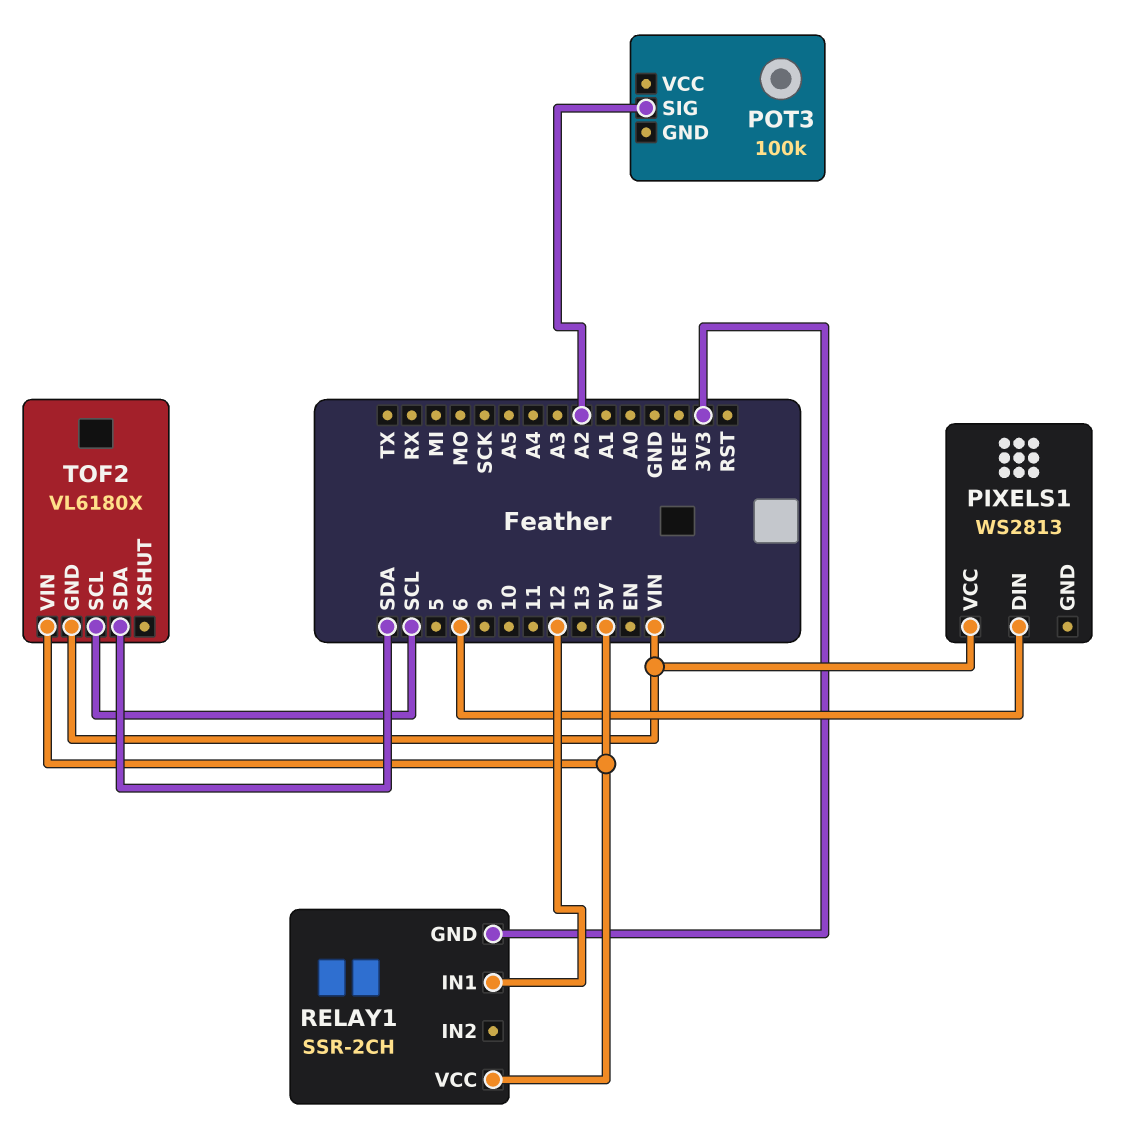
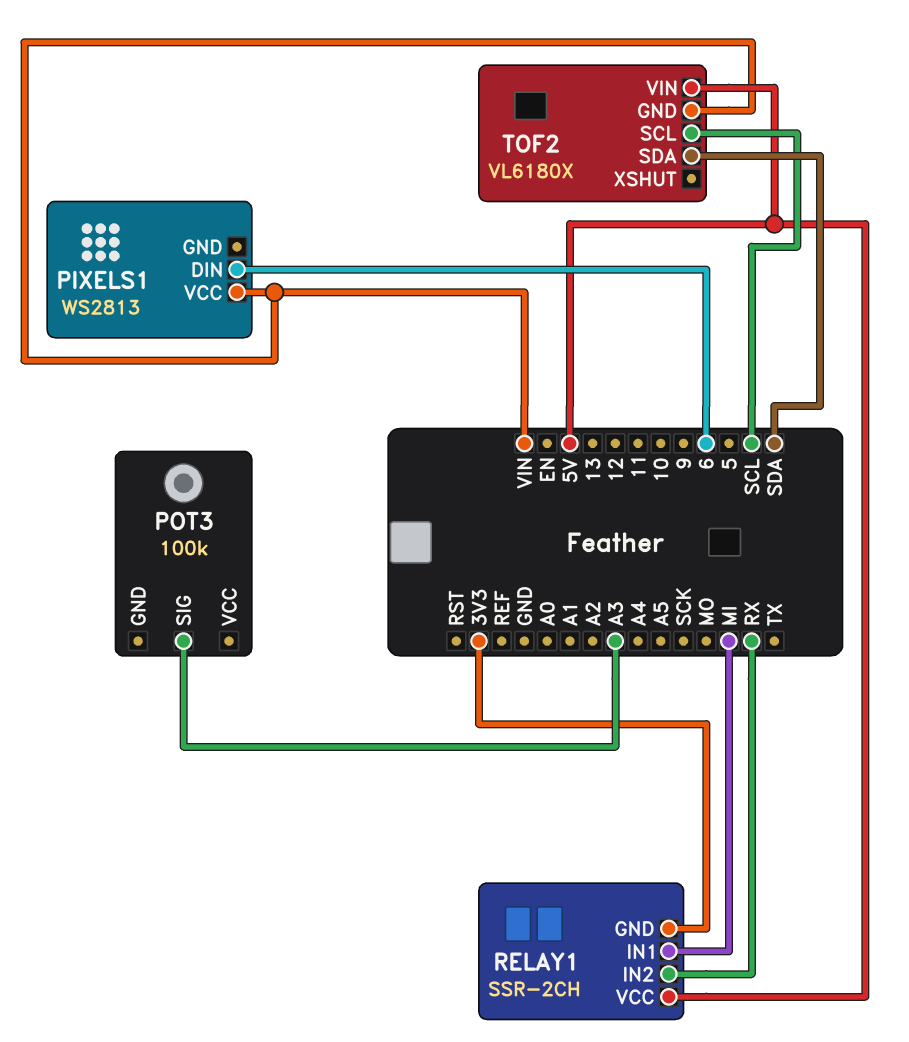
POT3 pin SIG: A2 -> A3
RELAY1 pin IN1: 12 -> MI
RELAY1 pin IN2: none -> RX

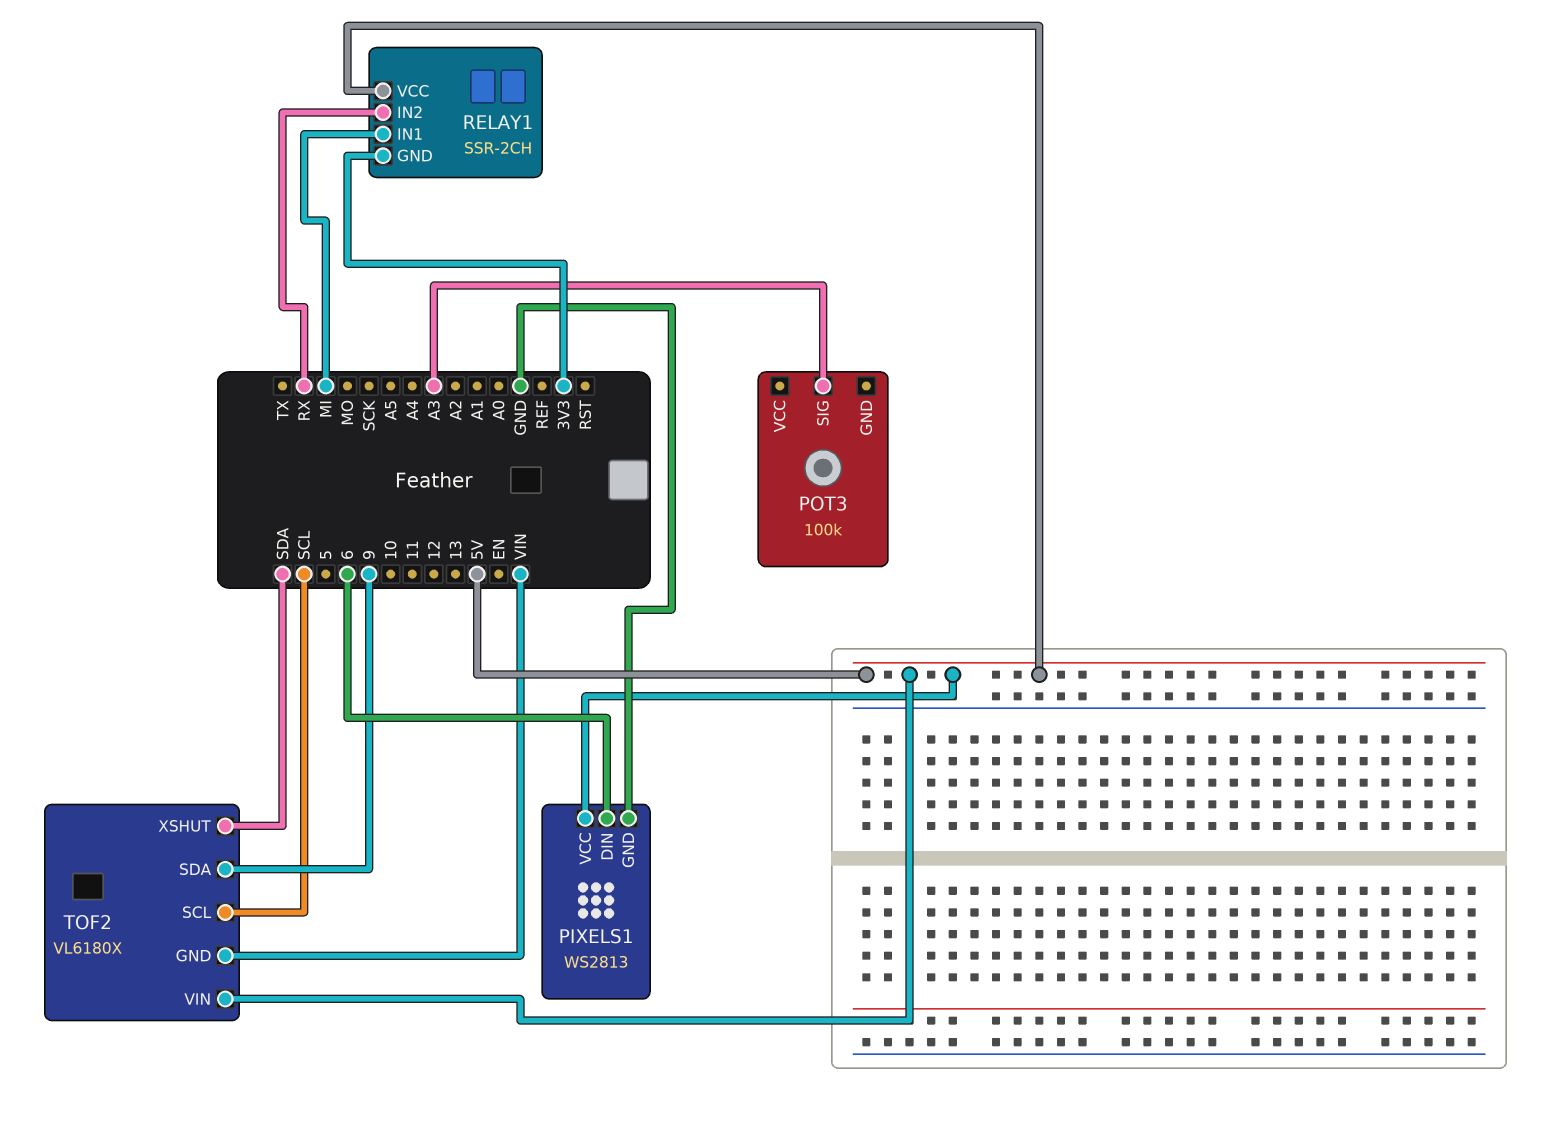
PIXELS1 pin GND: none -> GND
PIXELS1 pin VCC: VIN -> 5V
TOF2 pin SDA: SDA -> 9
TOF2 pin XSHUT: none -> SDA

